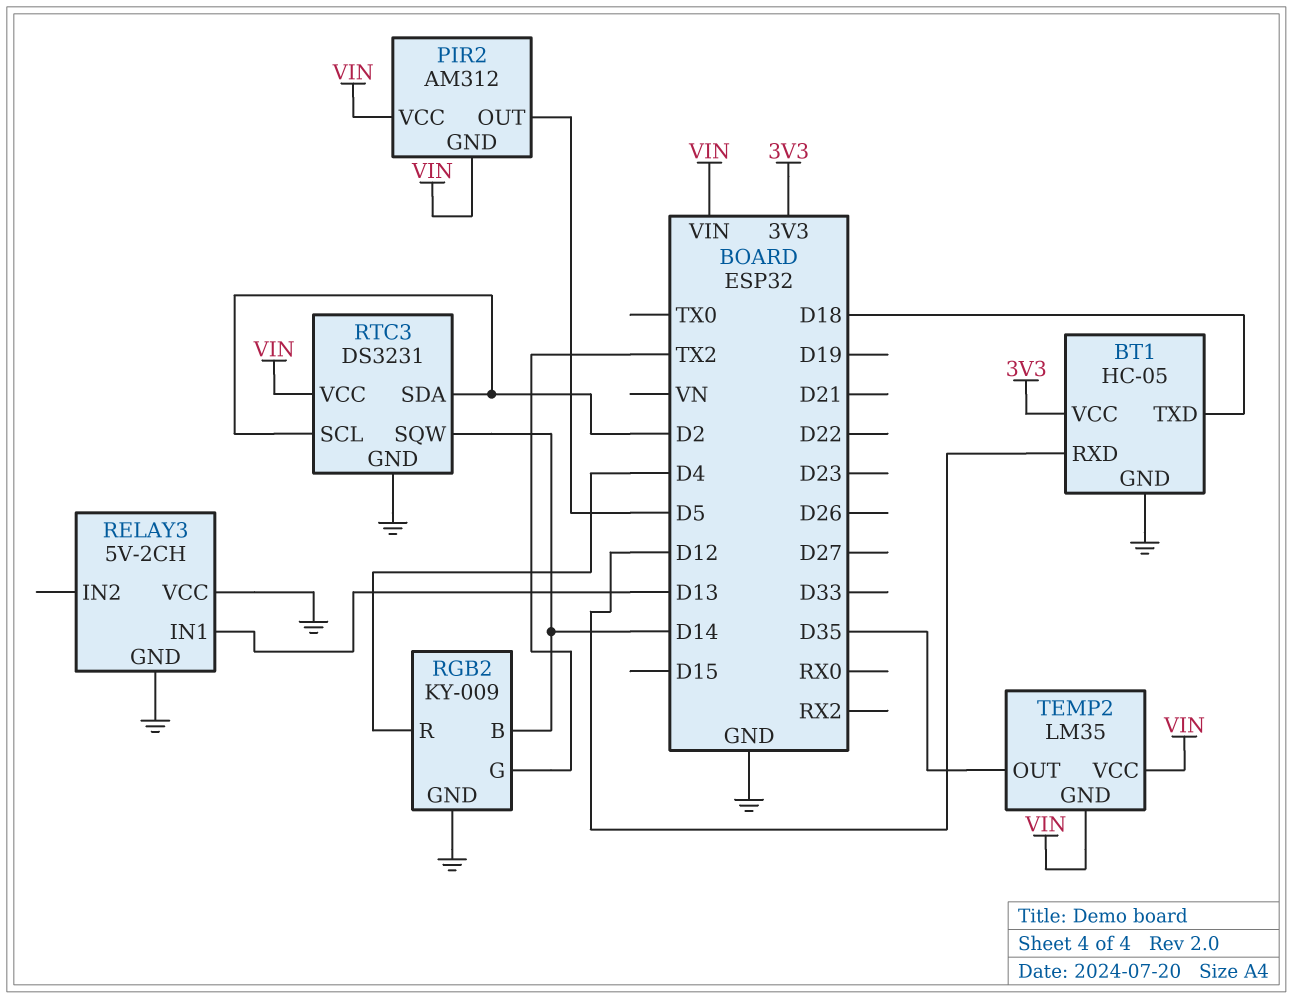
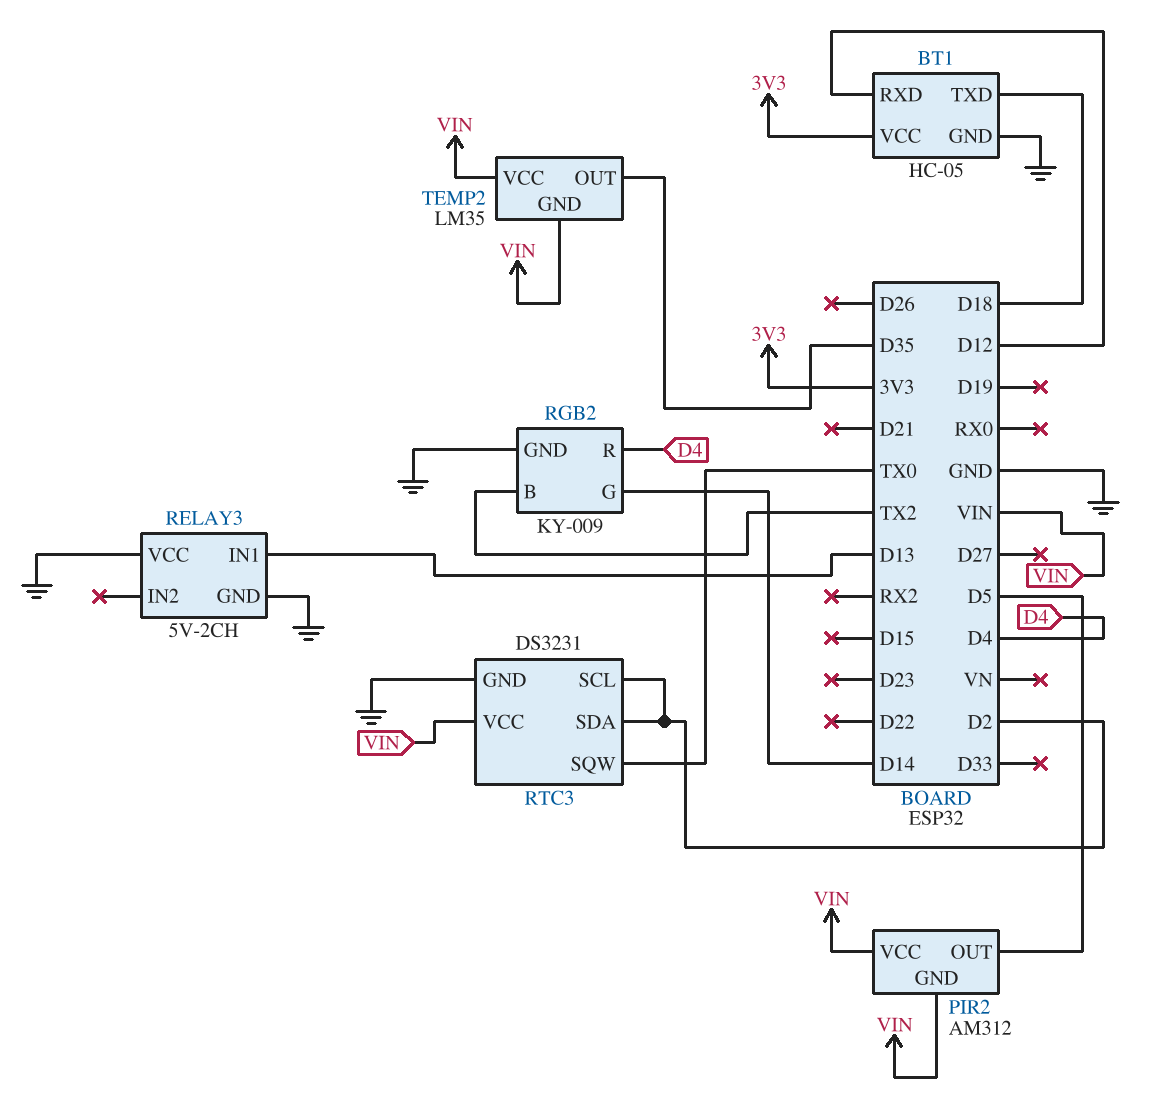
RGB2 pin B: D14 -> TX2
RGB2 pin G: TX2 -> D14
RTC3 pin SQW: D14 -> TX0

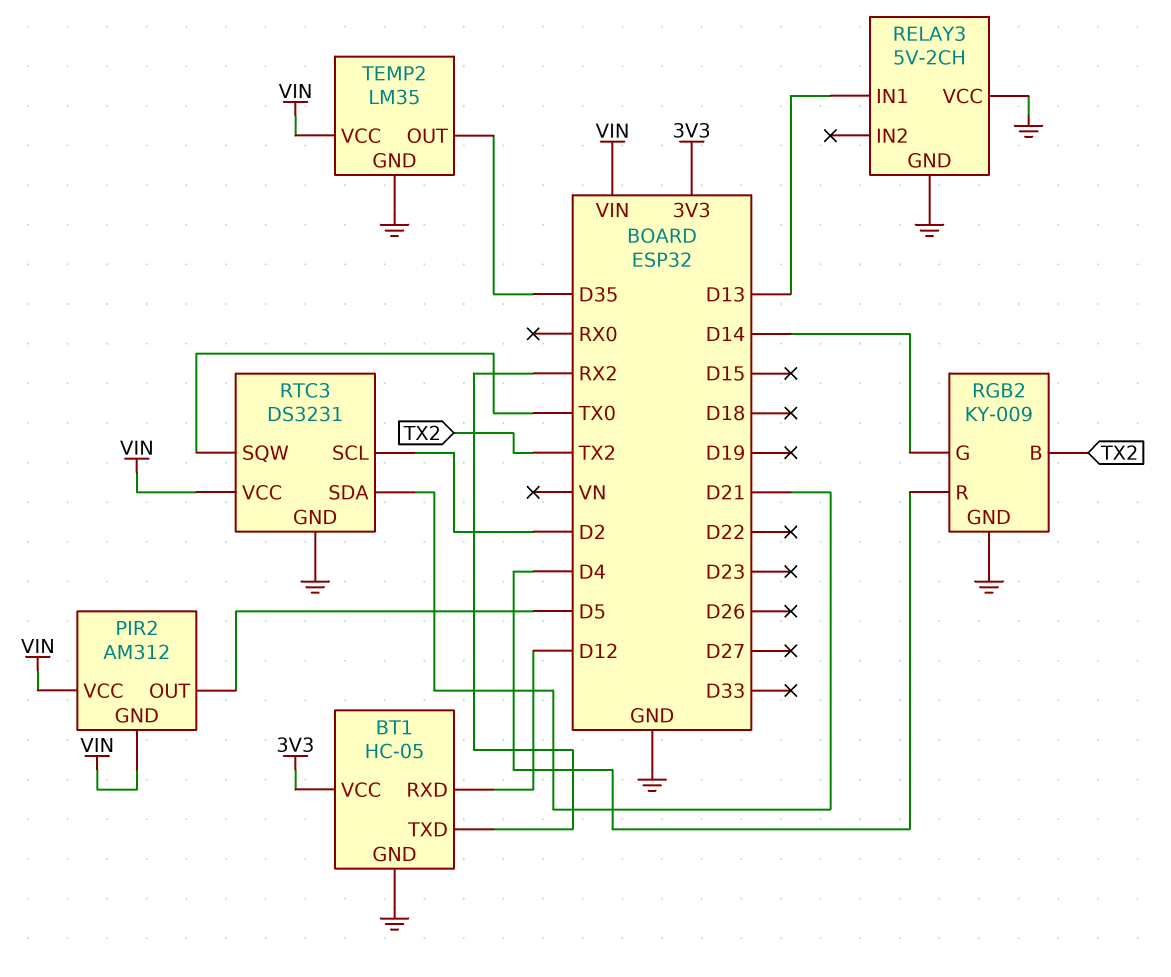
BT1 pin TXD: D18 -> RX2
RTC3 pin SDA: D2 -> D21
TEMP2 pin GND: VIN -> GND

